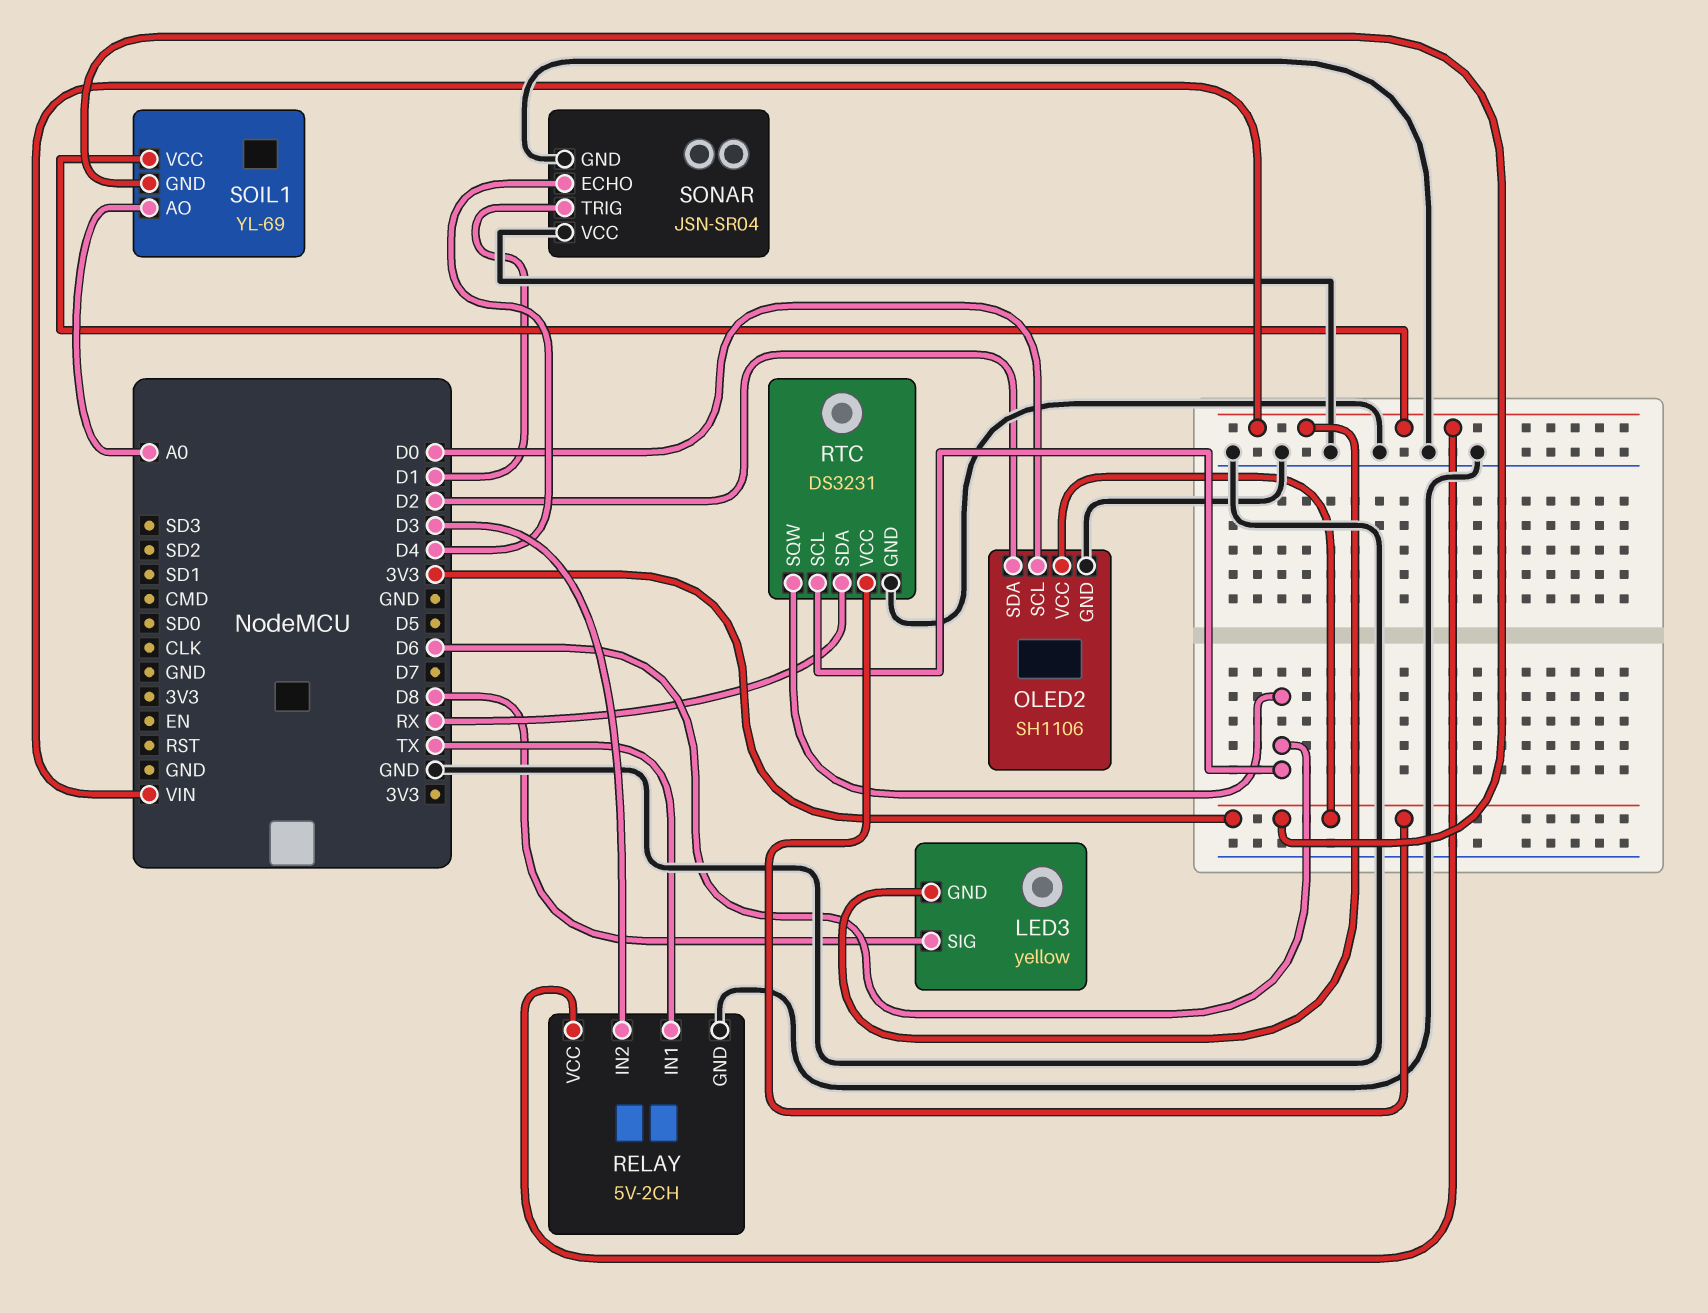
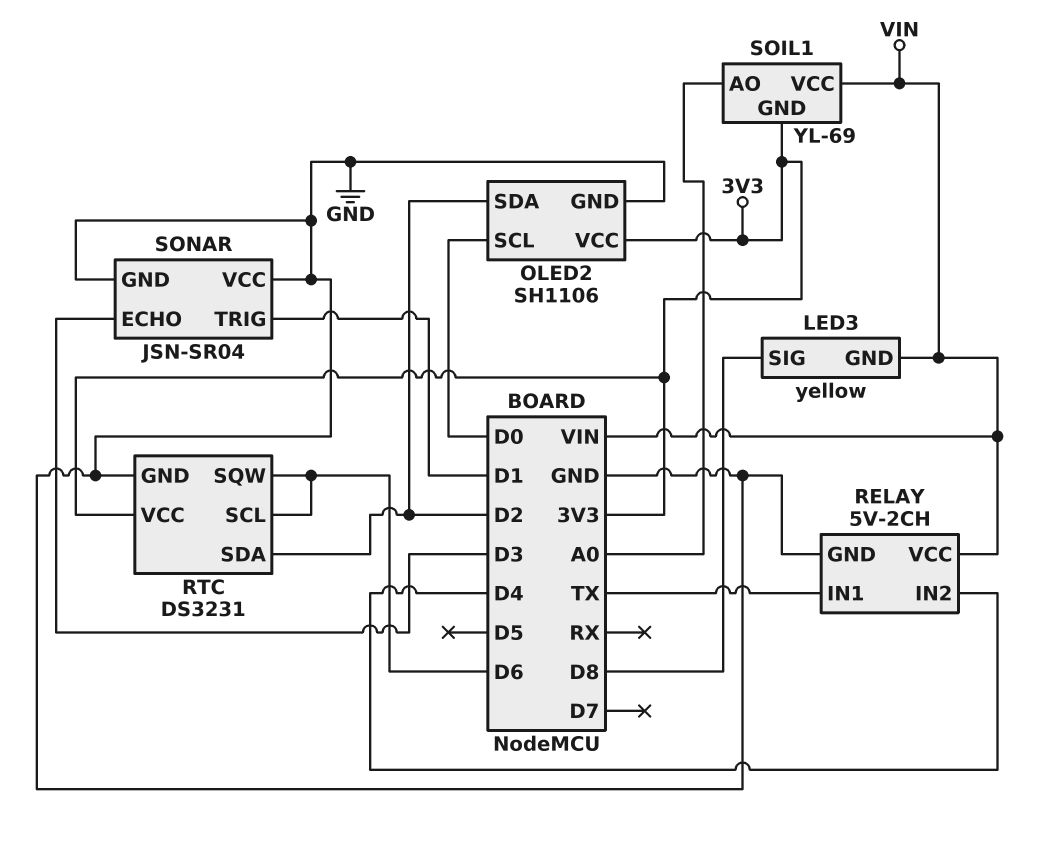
RELAY pin IN2: D3 -> D4
RTC pin SDA: RX -> D2
SONAR pin ECHO: D4 -> D3

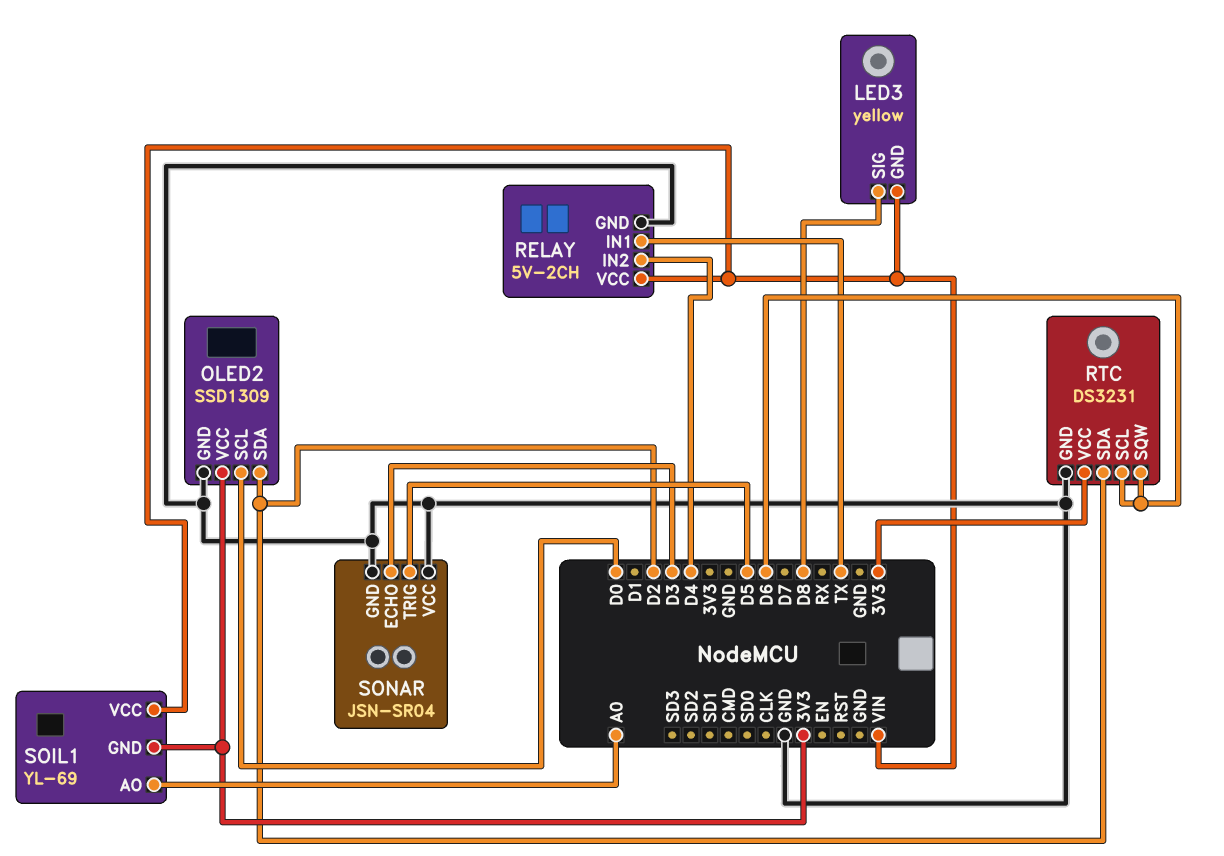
OLED2: SH1106 -> SSD1309
SONAR pin TRIG: D1 -> D5

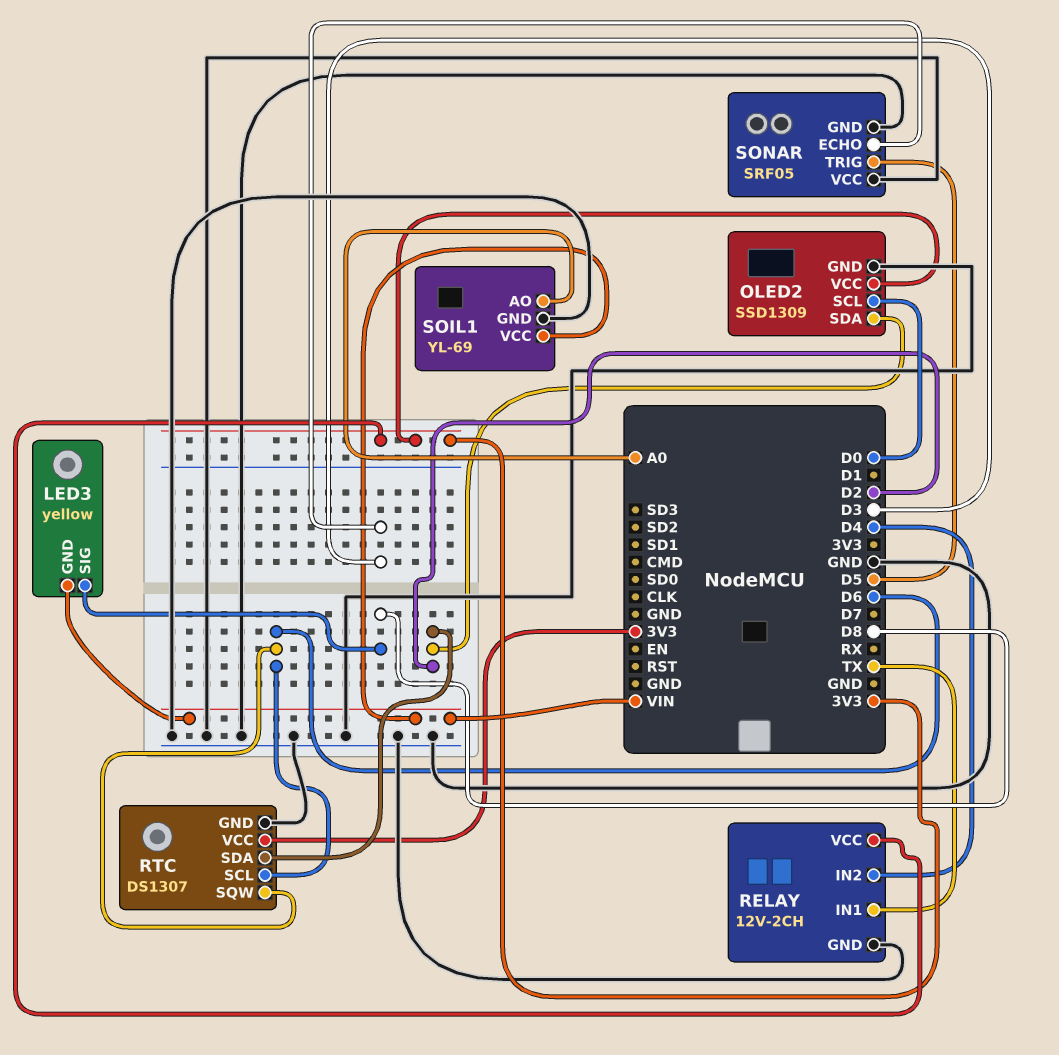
RELAY: 5V-2CH -> 12V-2CH
RELAY pin VCC: VIN -> 3V3
RTC: DS3231 -> DS1307
SOIL1 pin GND: 3V3 -> GND
SONAR: JSN-SR04 -> SRF05

